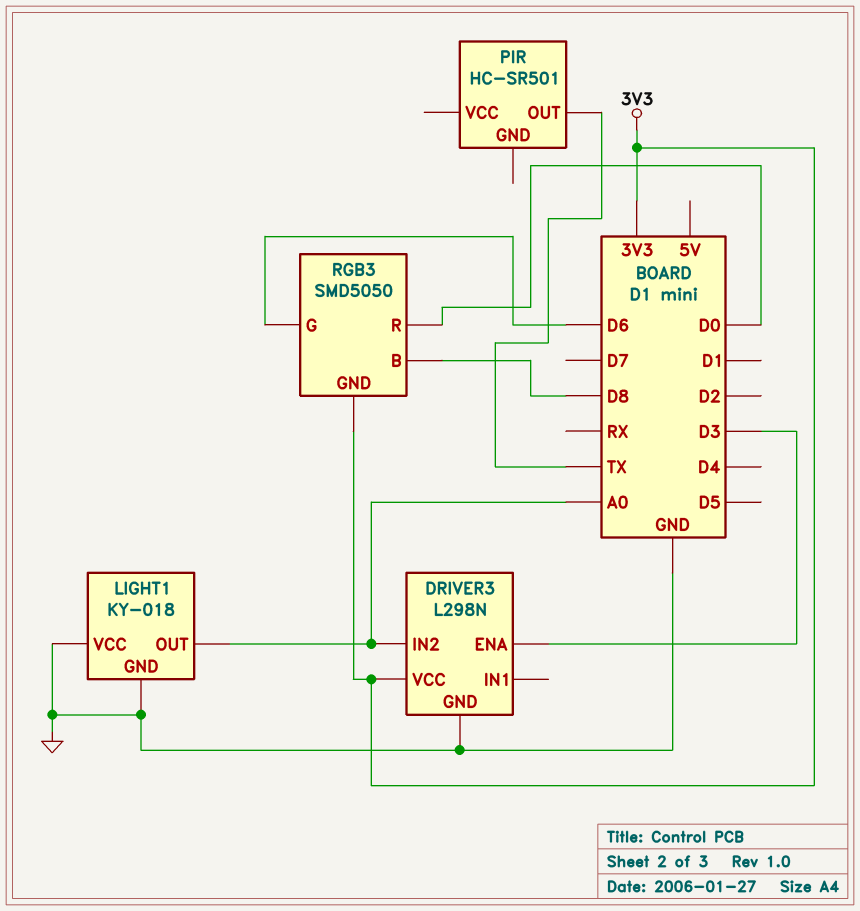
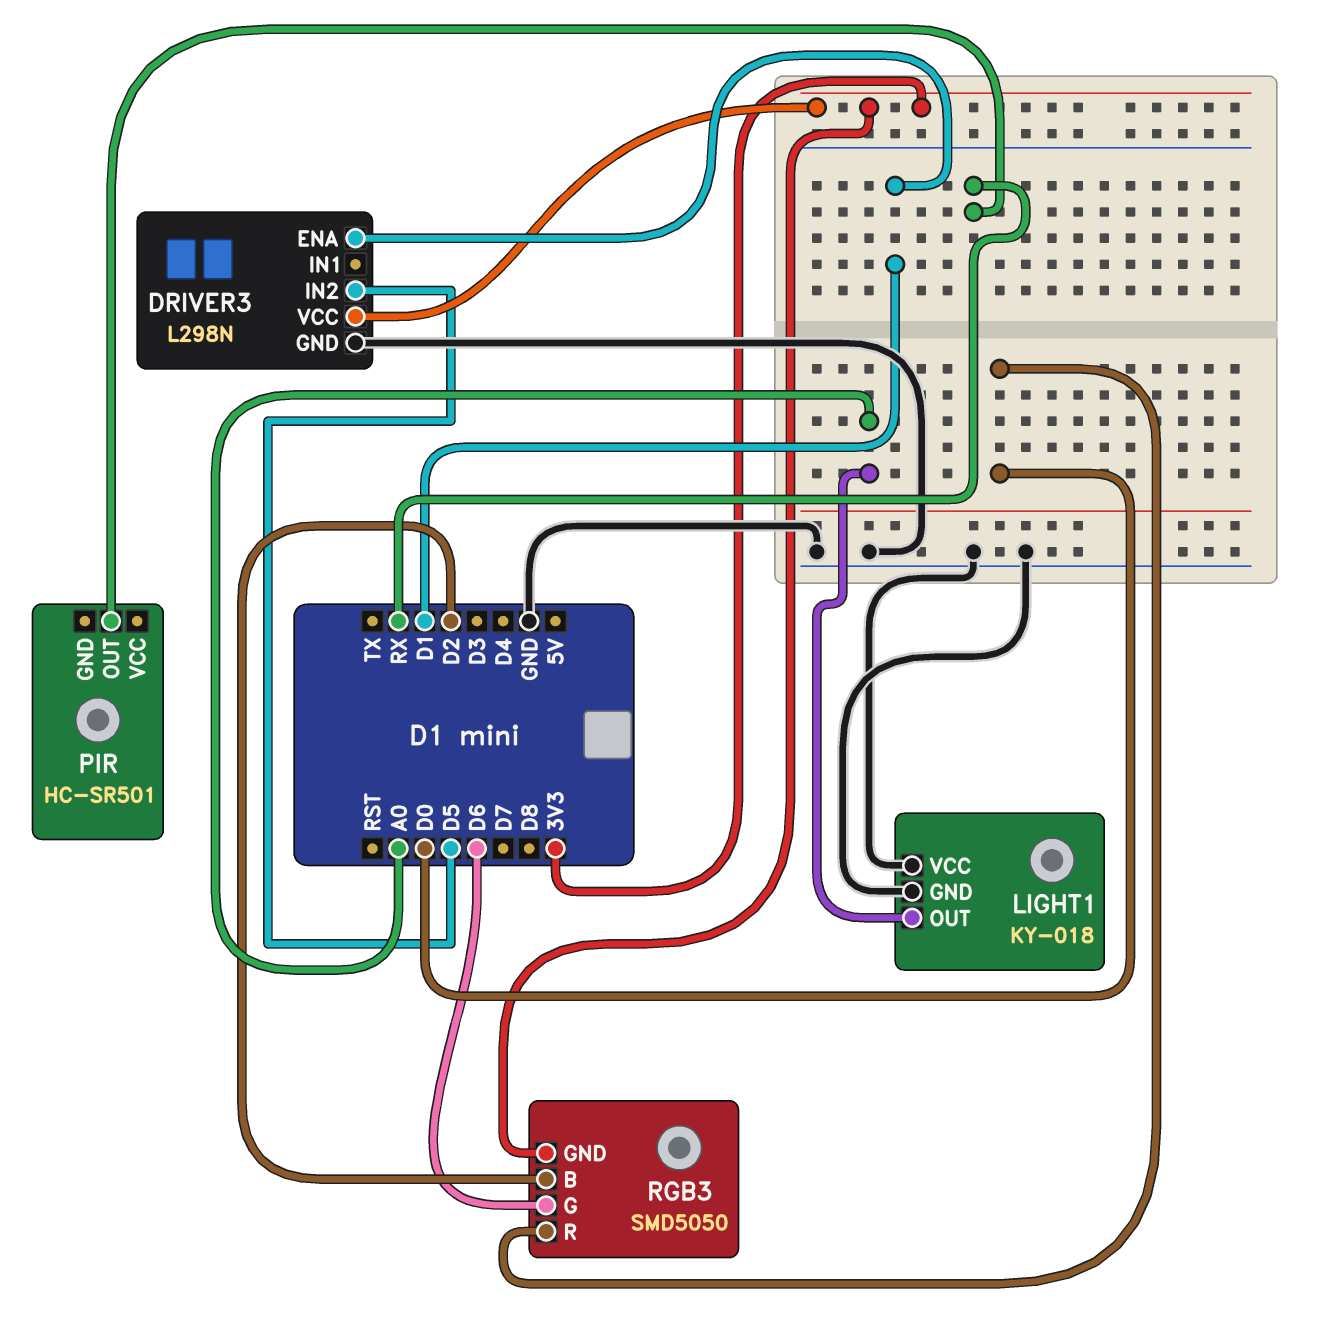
DRIVER3 pin ENA: D3 -> D1
DRIVER3 pin IN2: A0 -> D5
PIR pin OUT: TX -> RX
RGB3 pin B: D8 -> D2

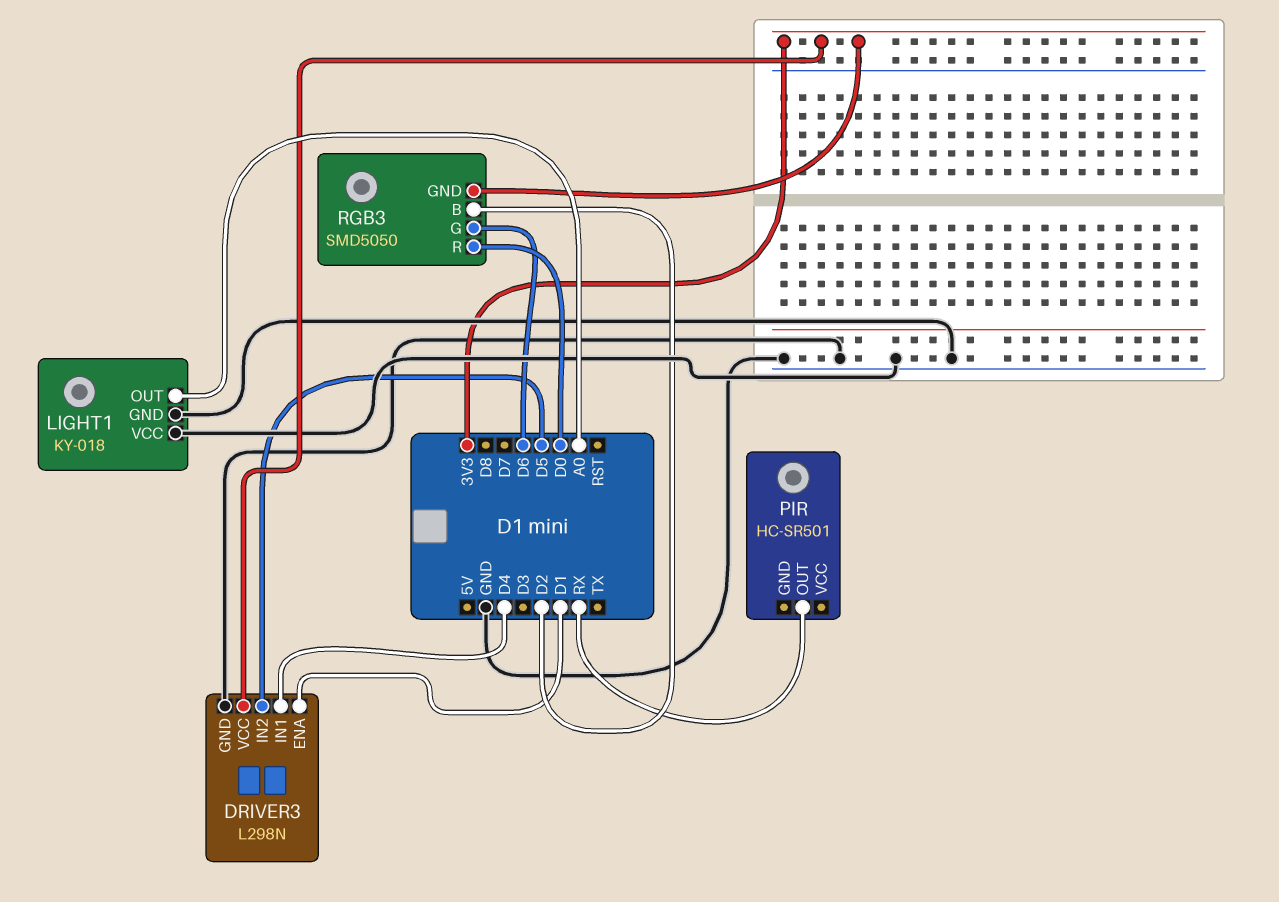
DRIVER3 pin IN1: none -> D4

